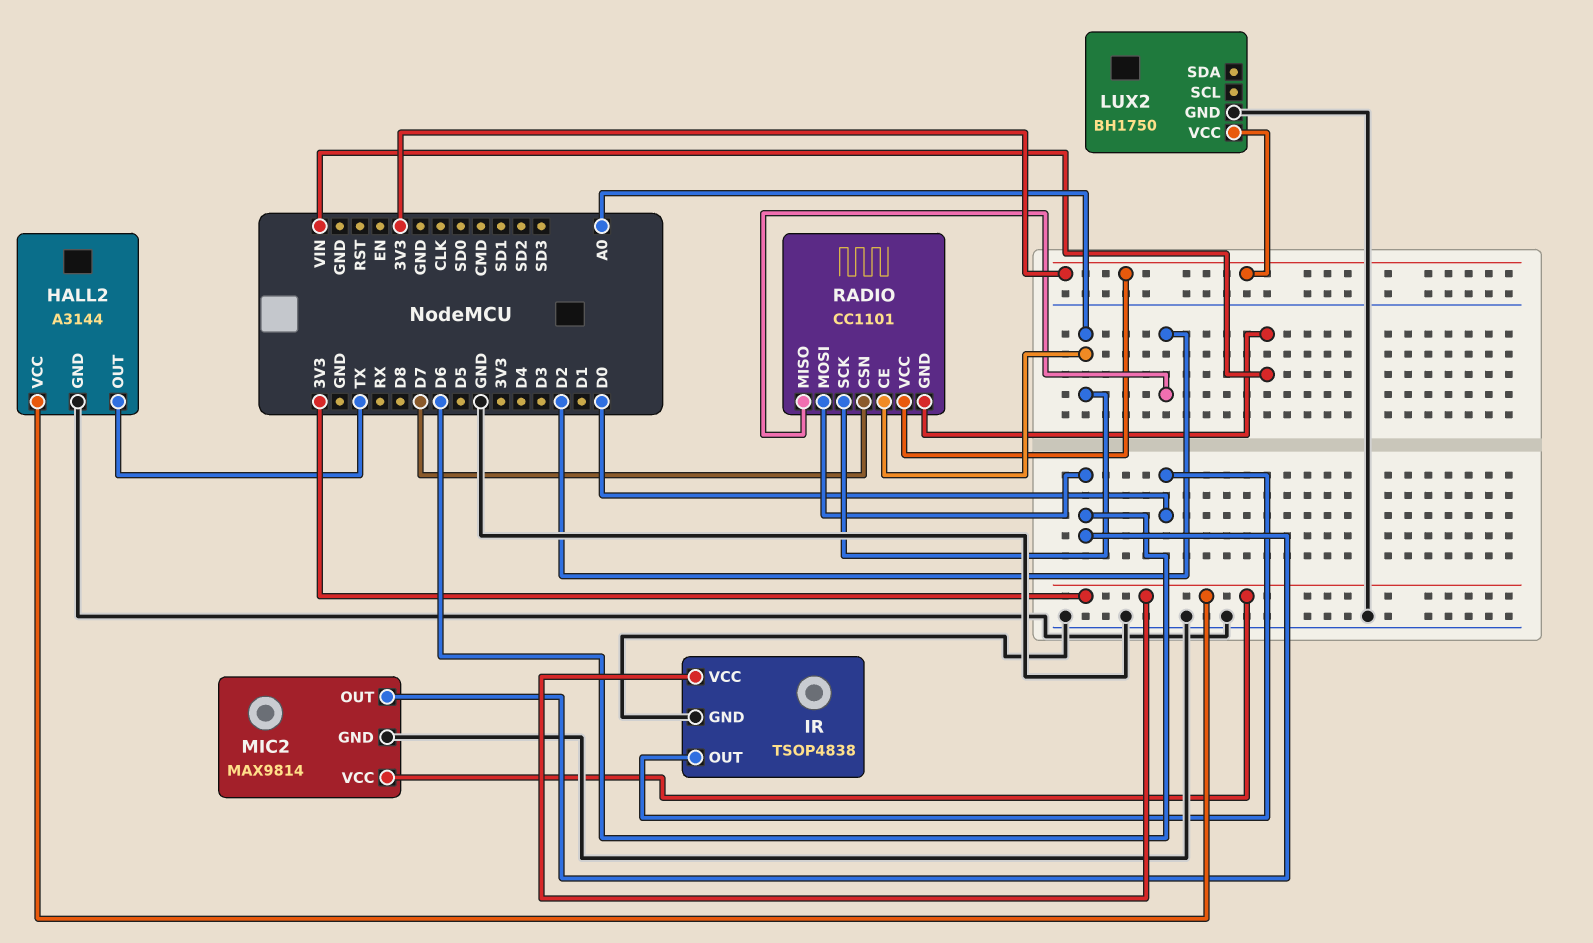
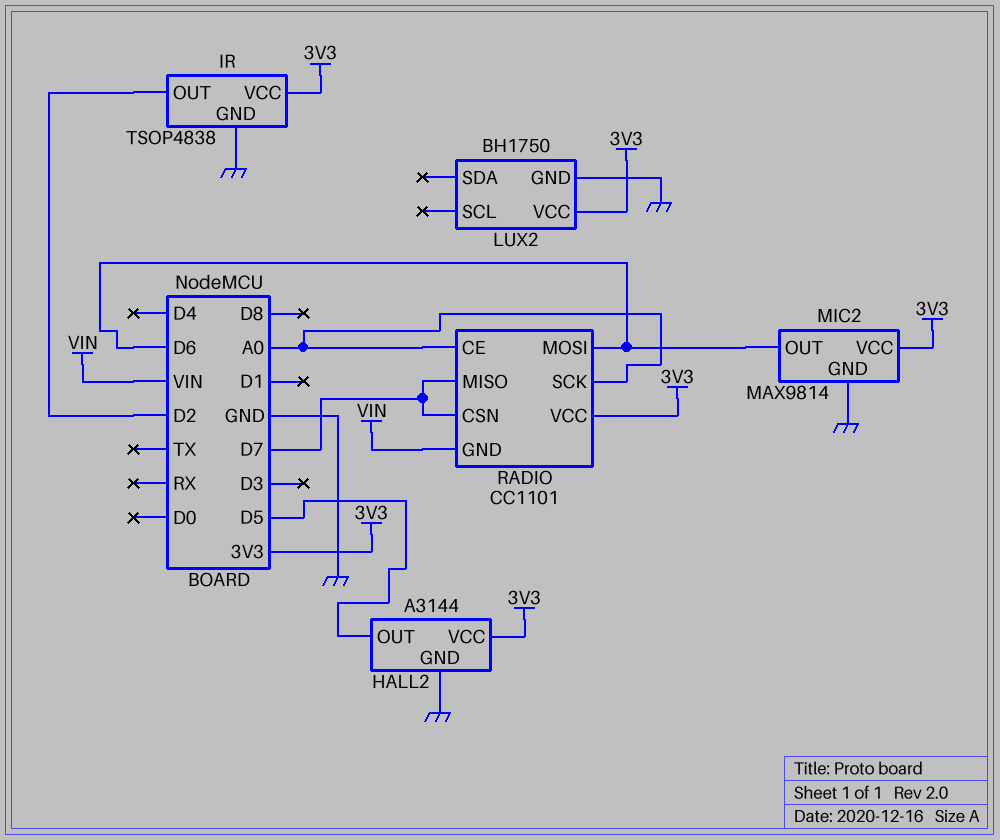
HALL2 pin OUT: TX -> D5
IR pin OUT: D0 -> D2
RADIO pin MISO: D2 -> D7

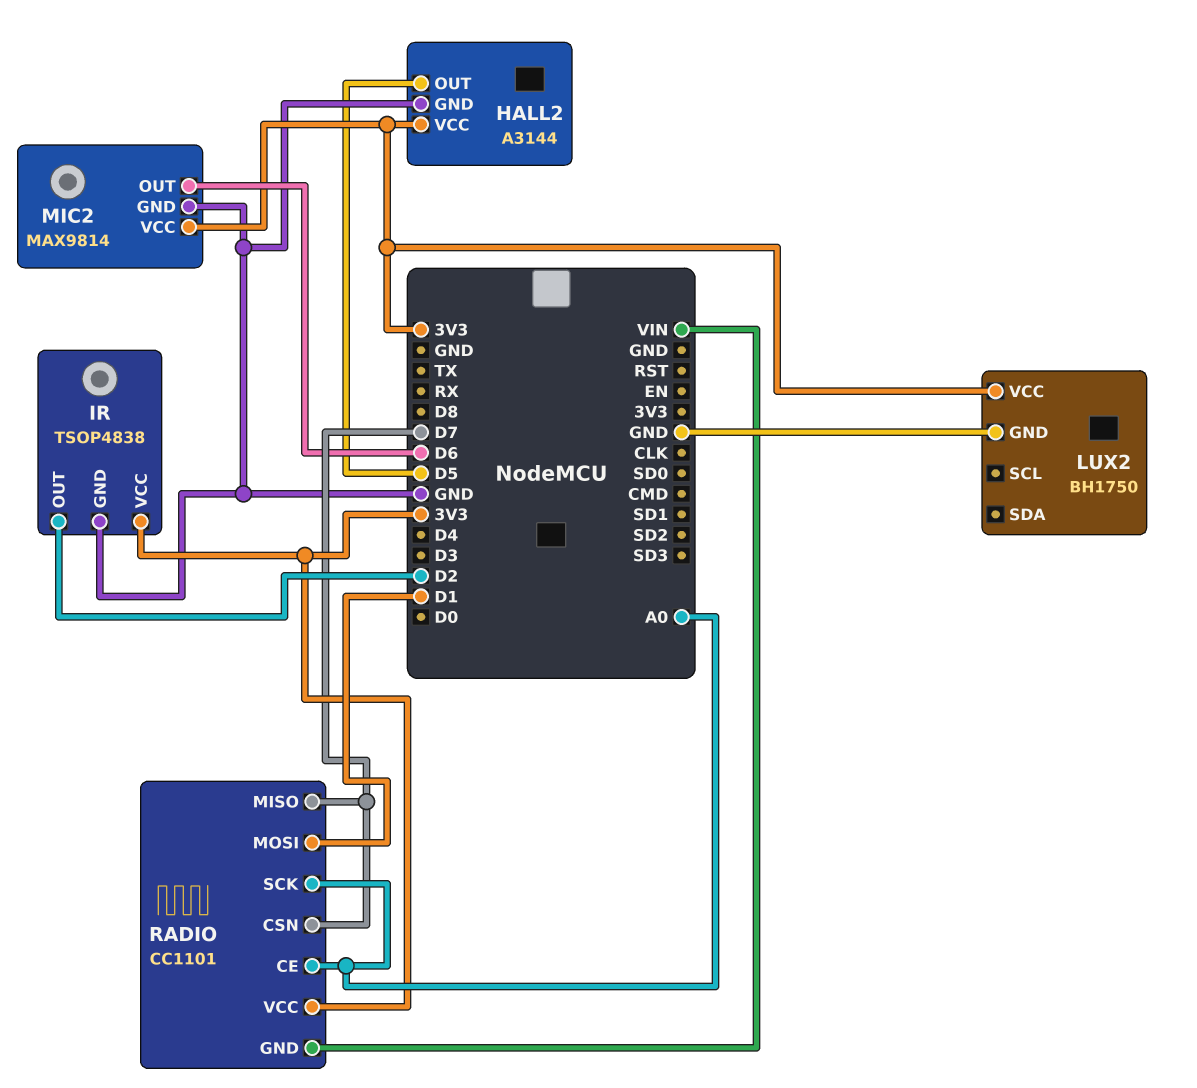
RADIO pin MOSI: D6 -> D1

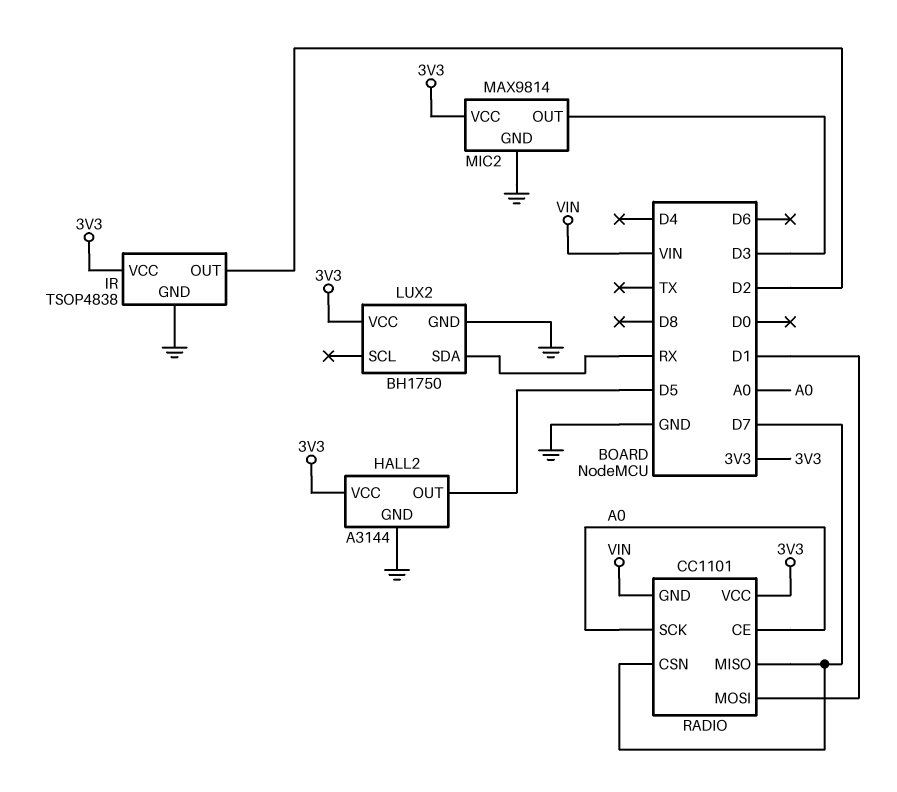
LUX2 pin SDA: none -> RX
MIC2 pin OUT: D6 -> D3

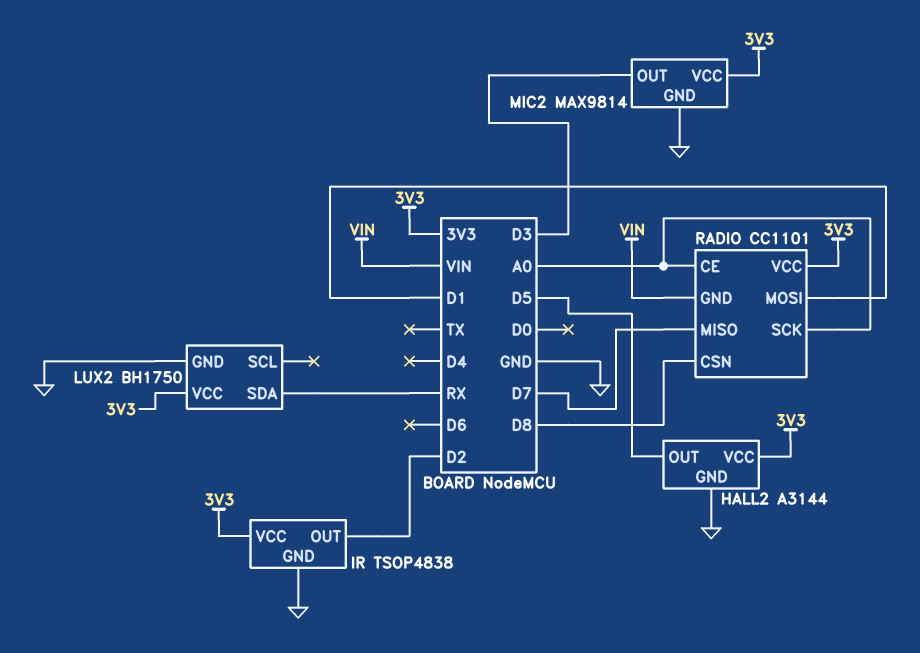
RADIO pin CSN: D7 -> D8

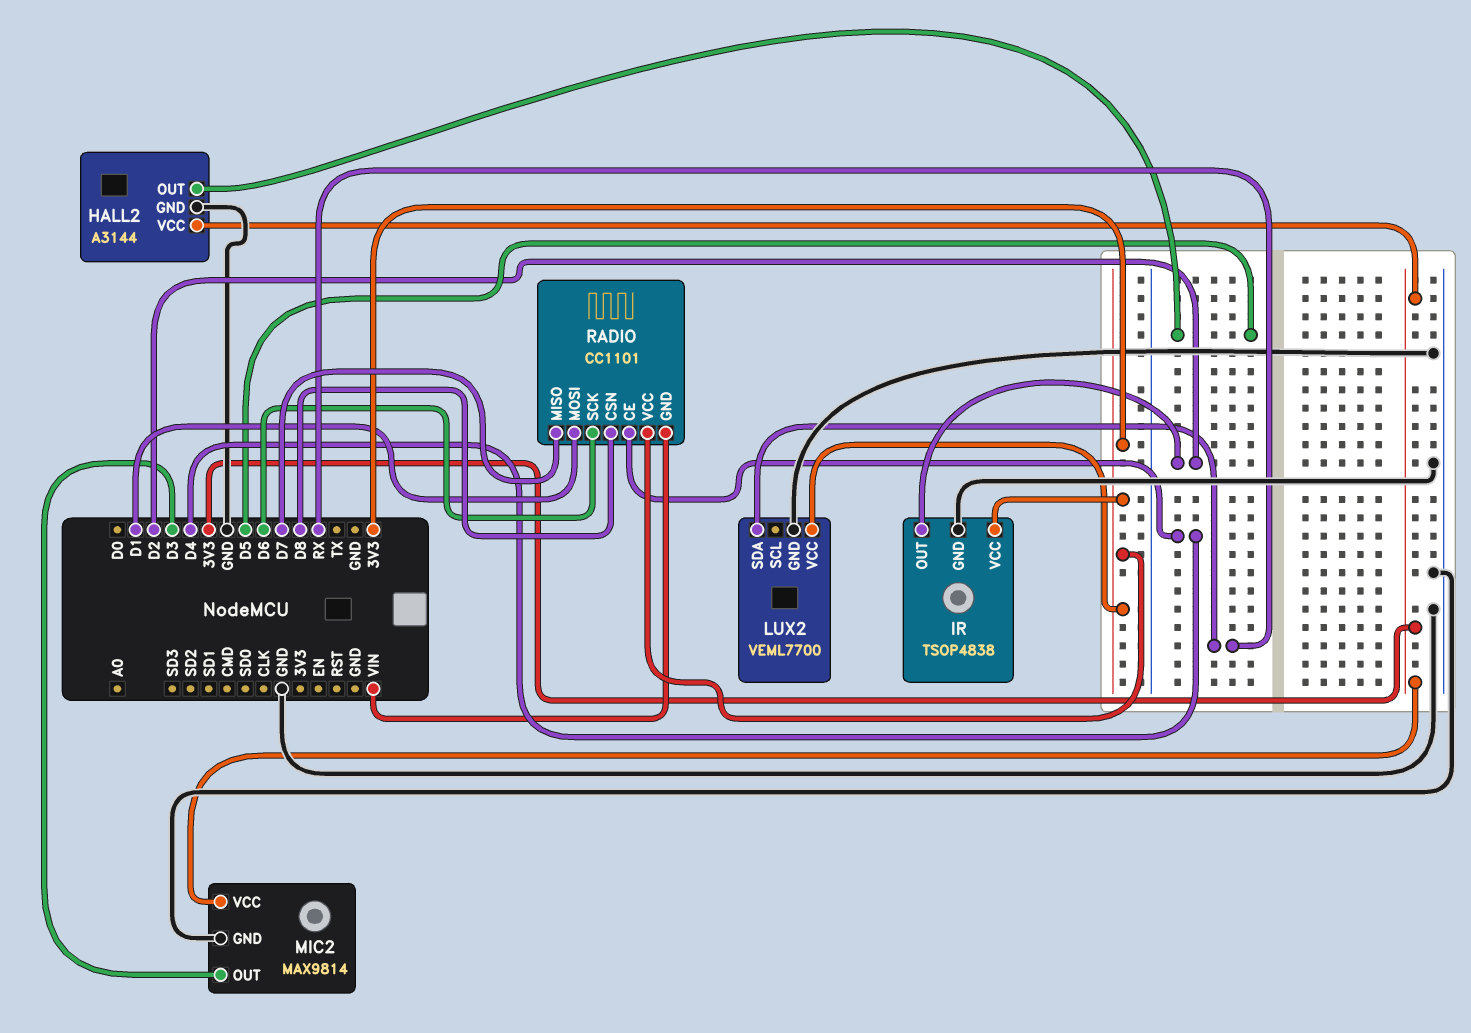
LUX2: BH1750 -> VEML7700
RADIO pin CE: A0 -> D4
RADIO pin SCK: A0 -> D6

